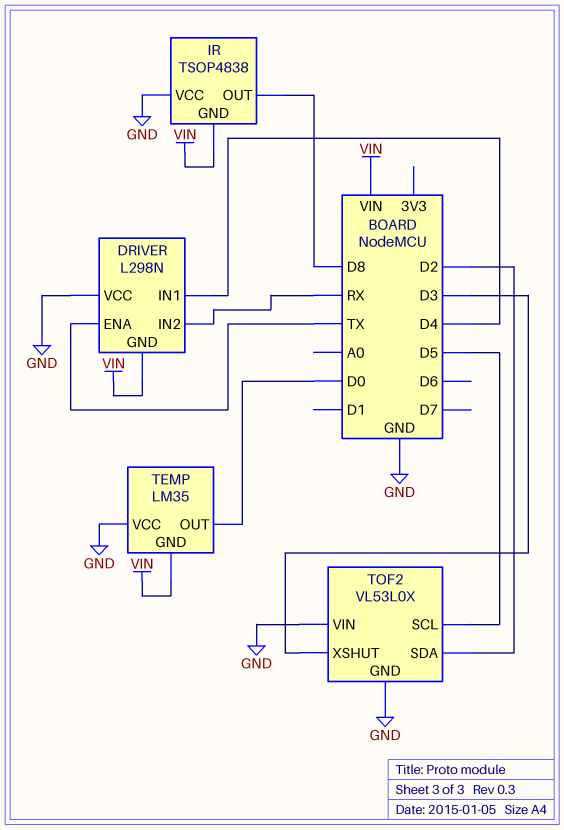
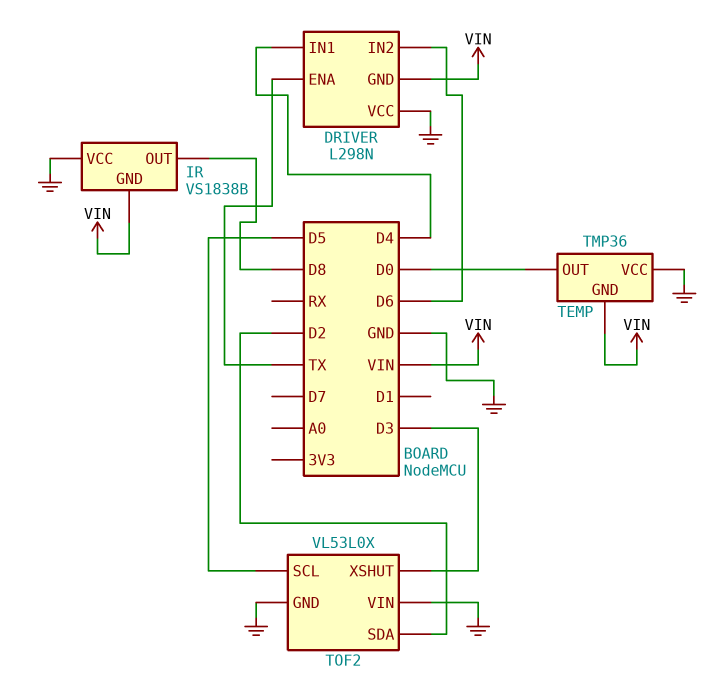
DRIVER pin IN2: RX -> D6
IR: TSOP4838 -> VS1838B
TEMP: LM35 -> TMP36

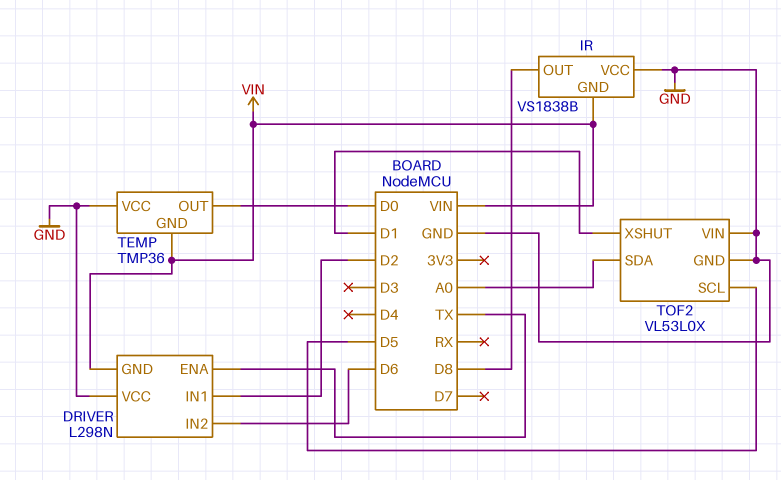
DRIVER pin IN1: D4 -> D2
TOF2 pin SDA: D2 -> A0
TOF2 pin XSHUT: D3 -> D1

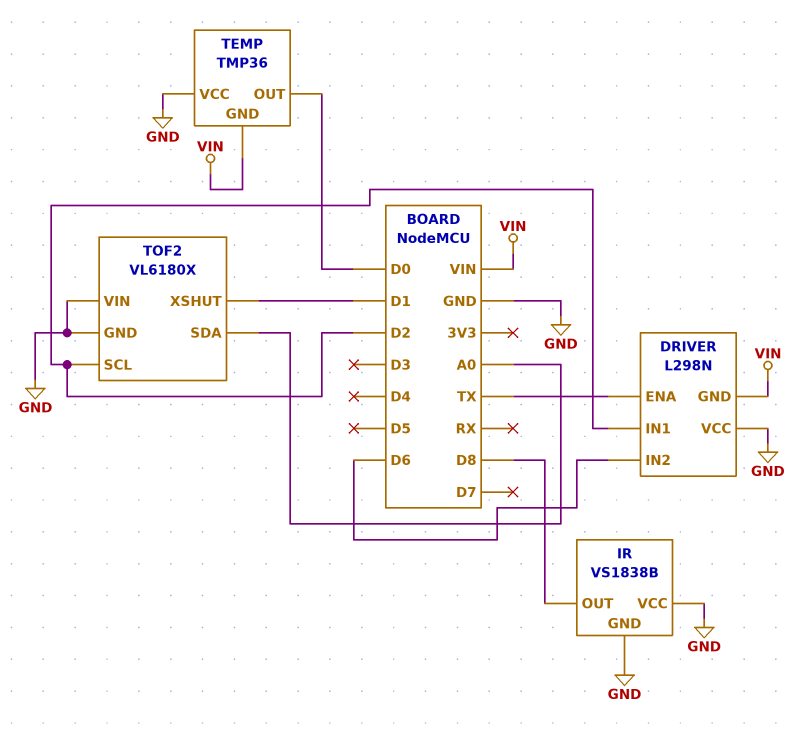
IR pin GND: VIN -> GND
TOF2: VL53L0X -> VL6180X
TOF2 pin SCL: D5 -> D2

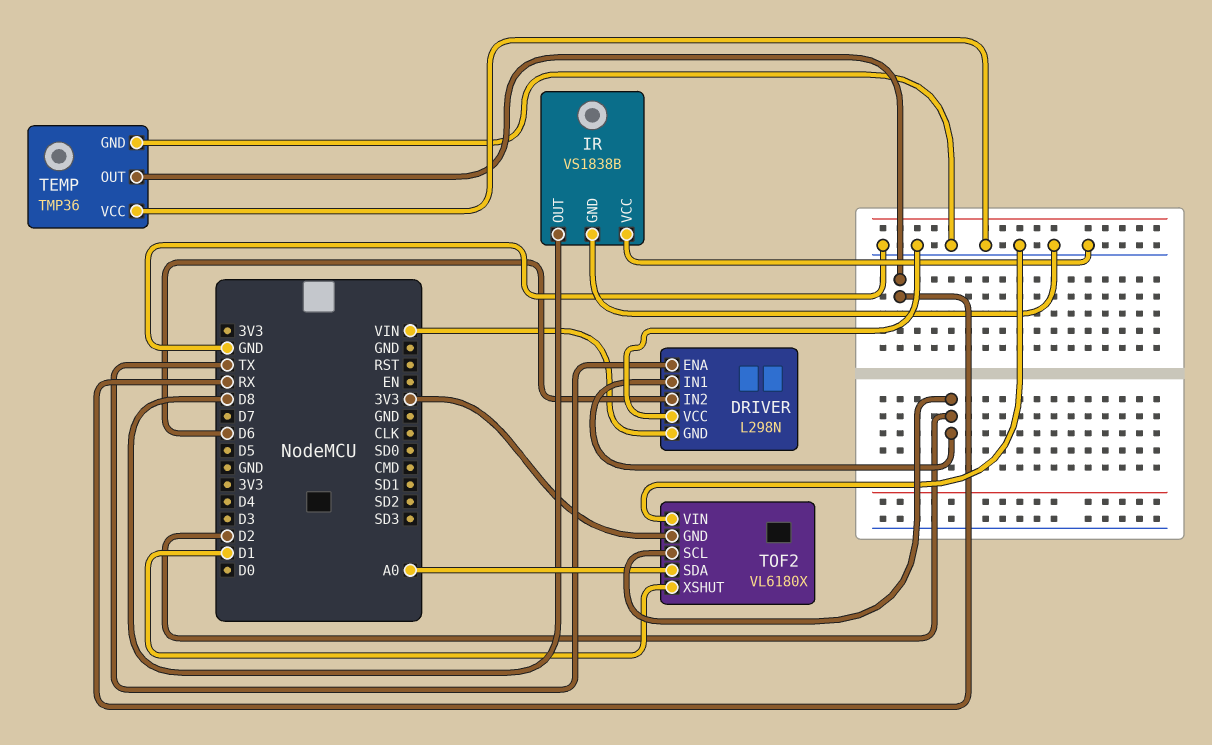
TEMP pin GND: VIN -> GND
TEMP pin OUT: D0 -> RX
TOF2 pin GND: GND -> 3V3

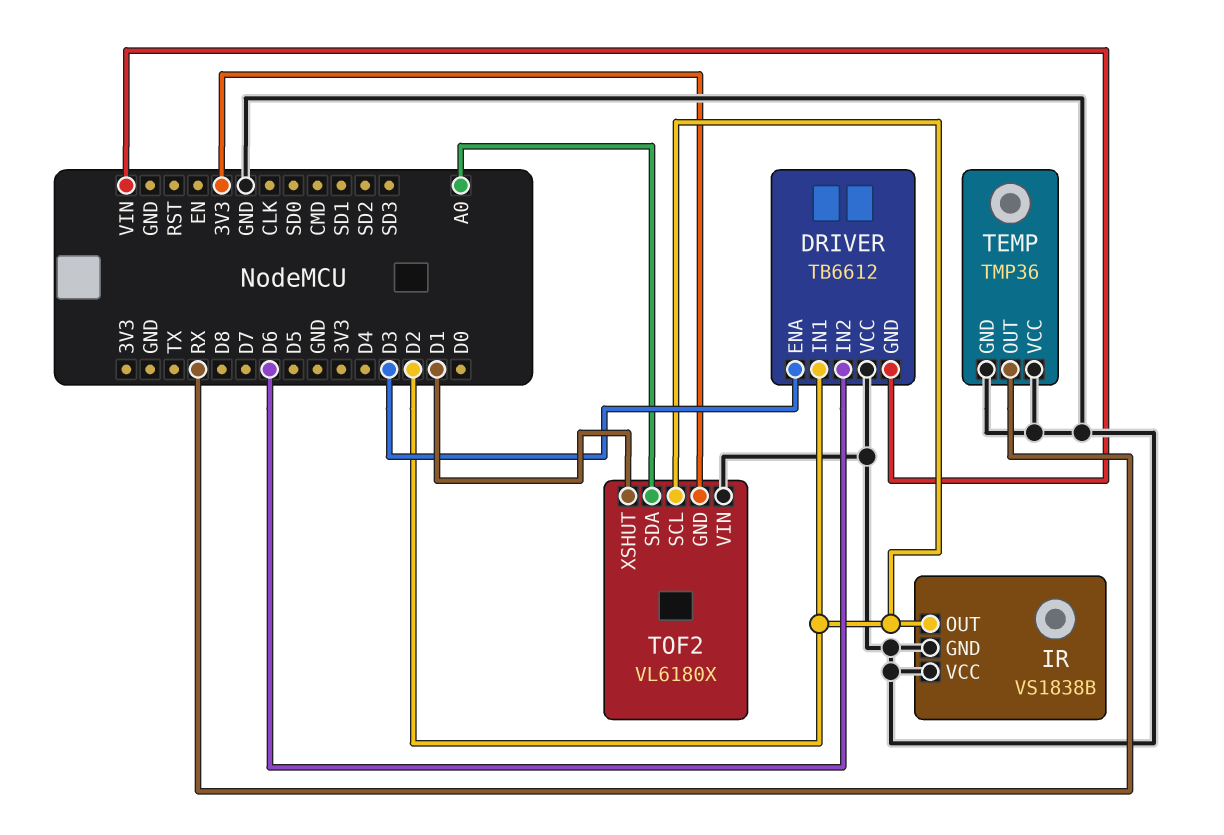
DRIVER: L298N -> TB6612
DRIVER pin ENA: TX -> D3
IR pin OUT: D8 -> D2

